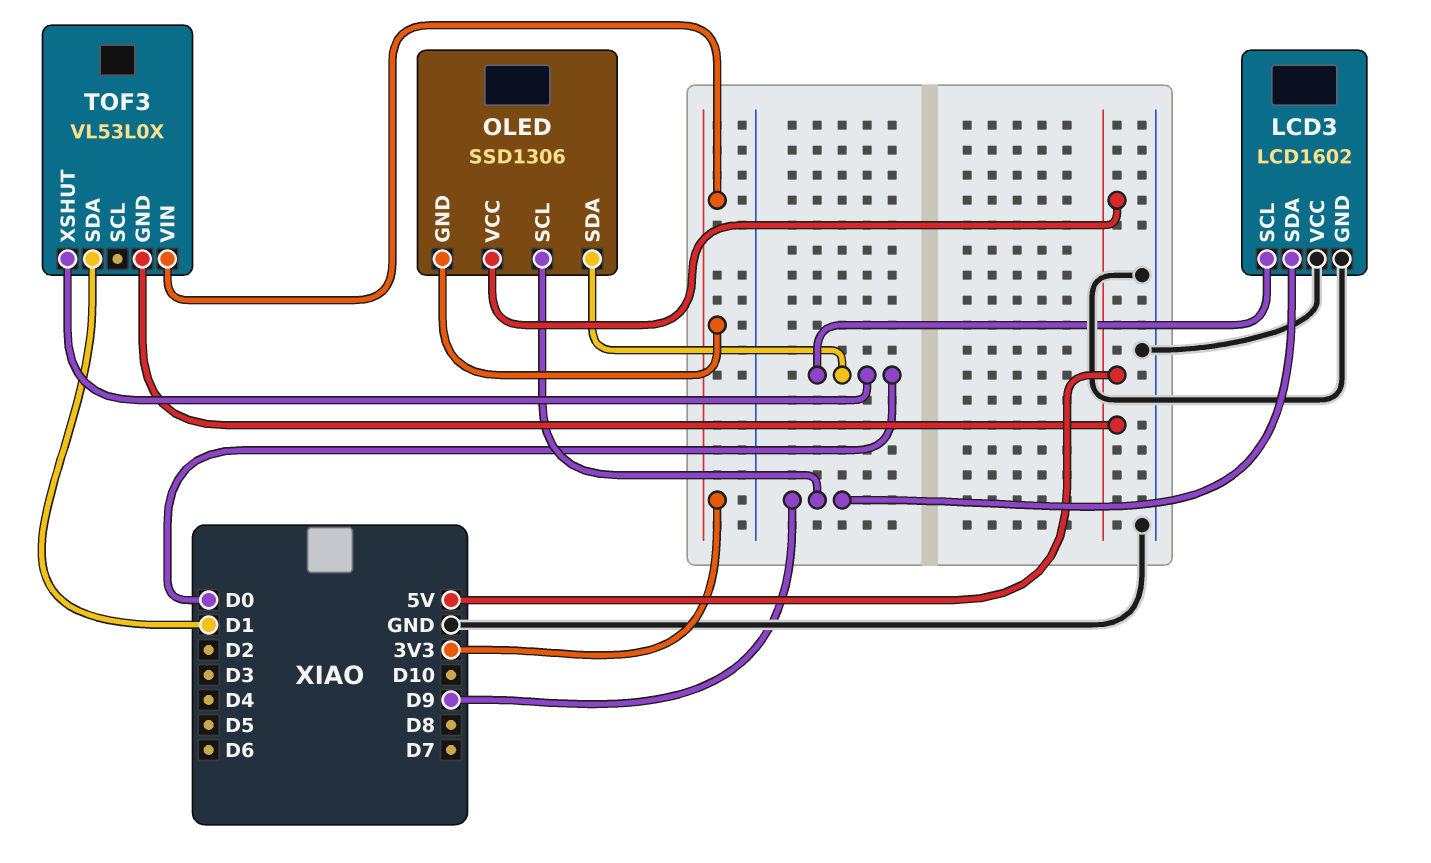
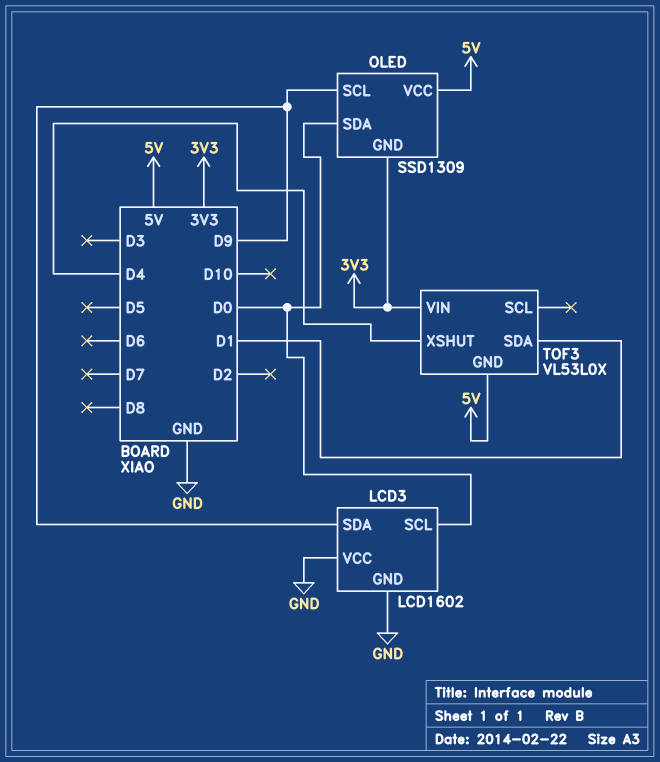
OLED: SSD1306 -> SSD1309
TOF3 pin XSHUT: D0 -> D4

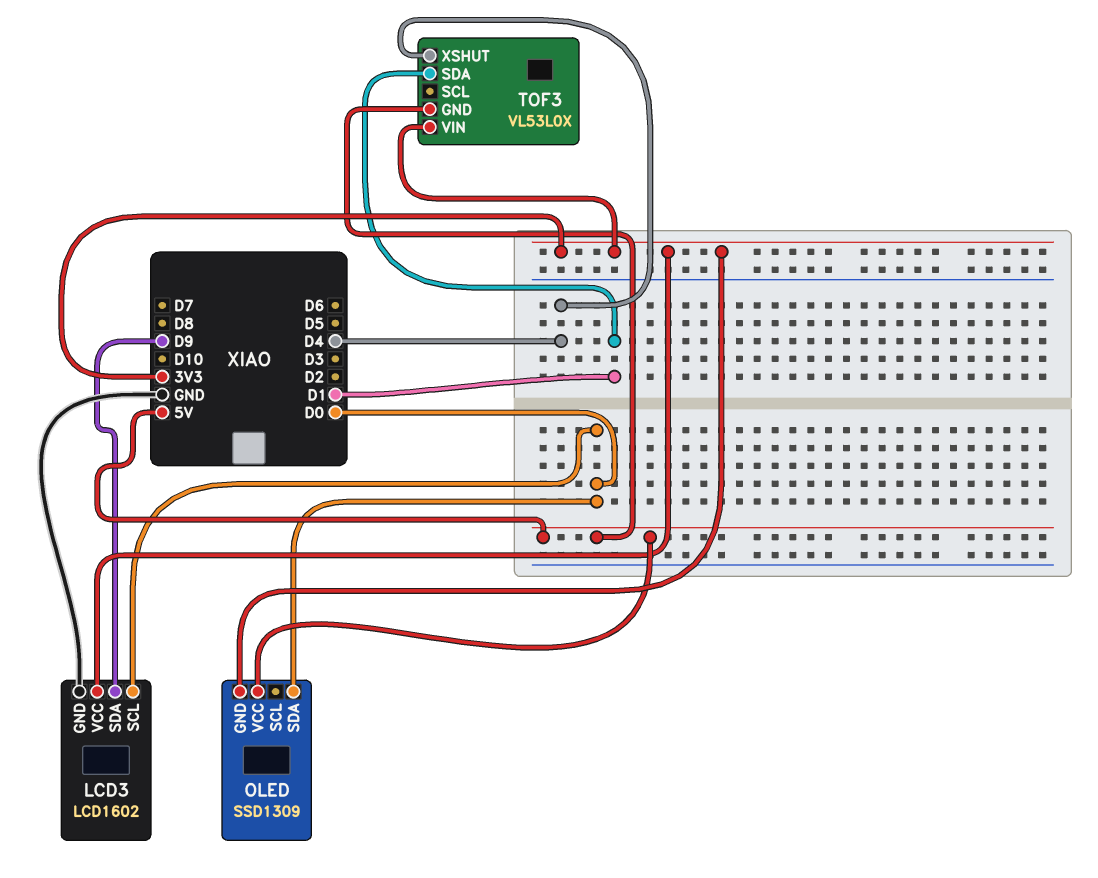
LCD3 pin VCC: GND -> 3V3
OLED pin SCL: D9 -> none

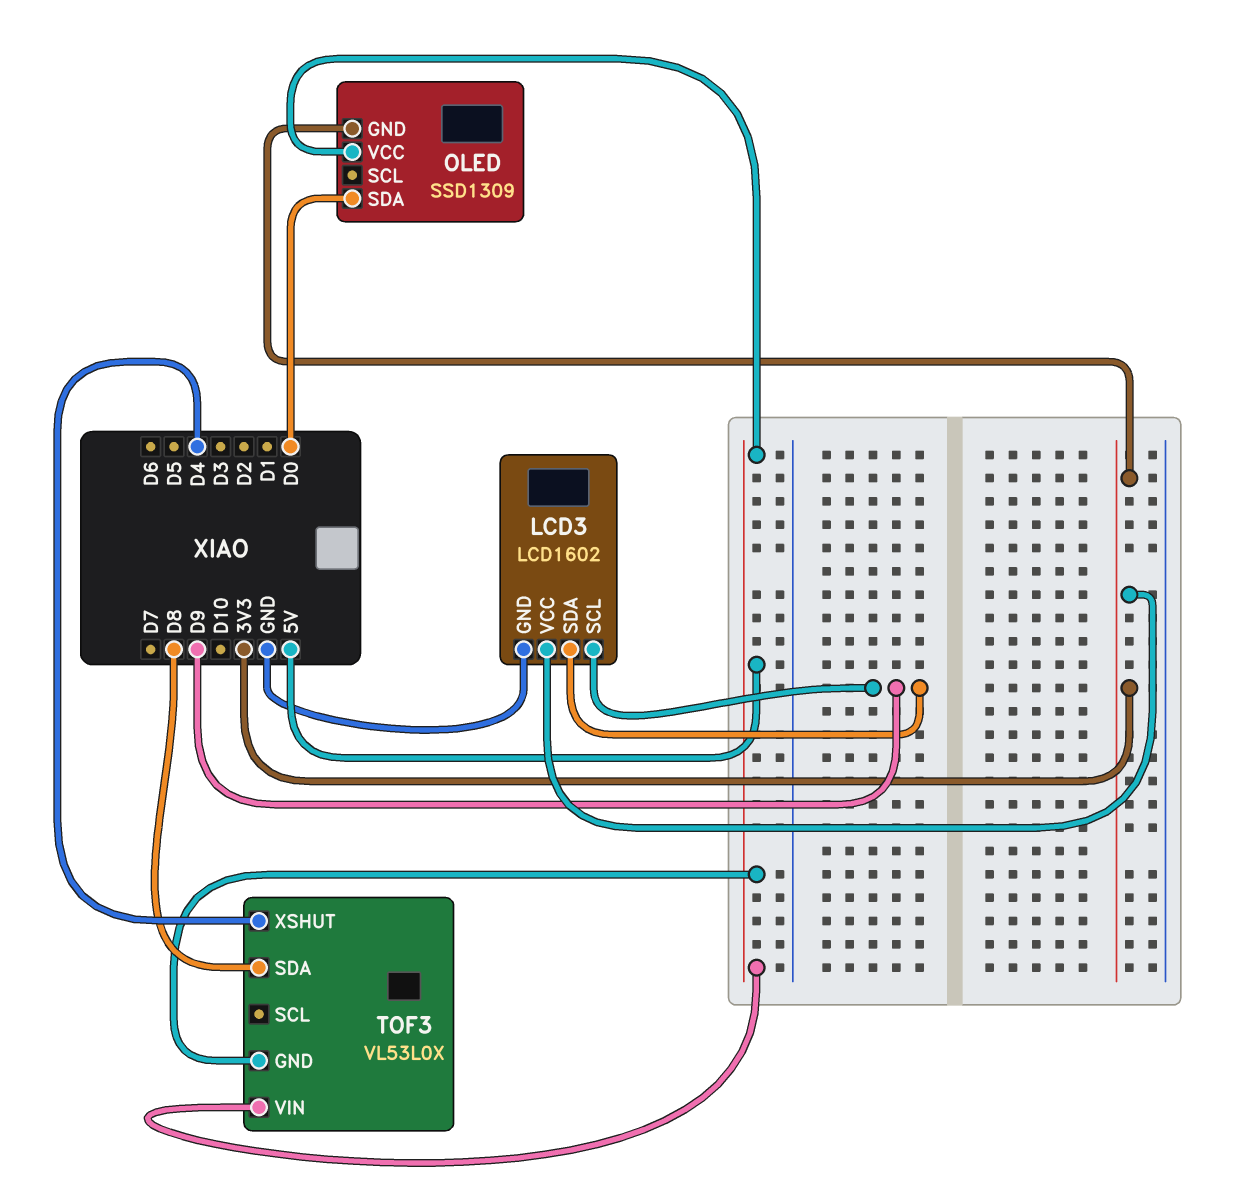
LCD3 pin SCL: D0 -> D9
TOF3 pin SDA: D1 -> D8
TOF3 pin VIN: 3V3 -> 5V

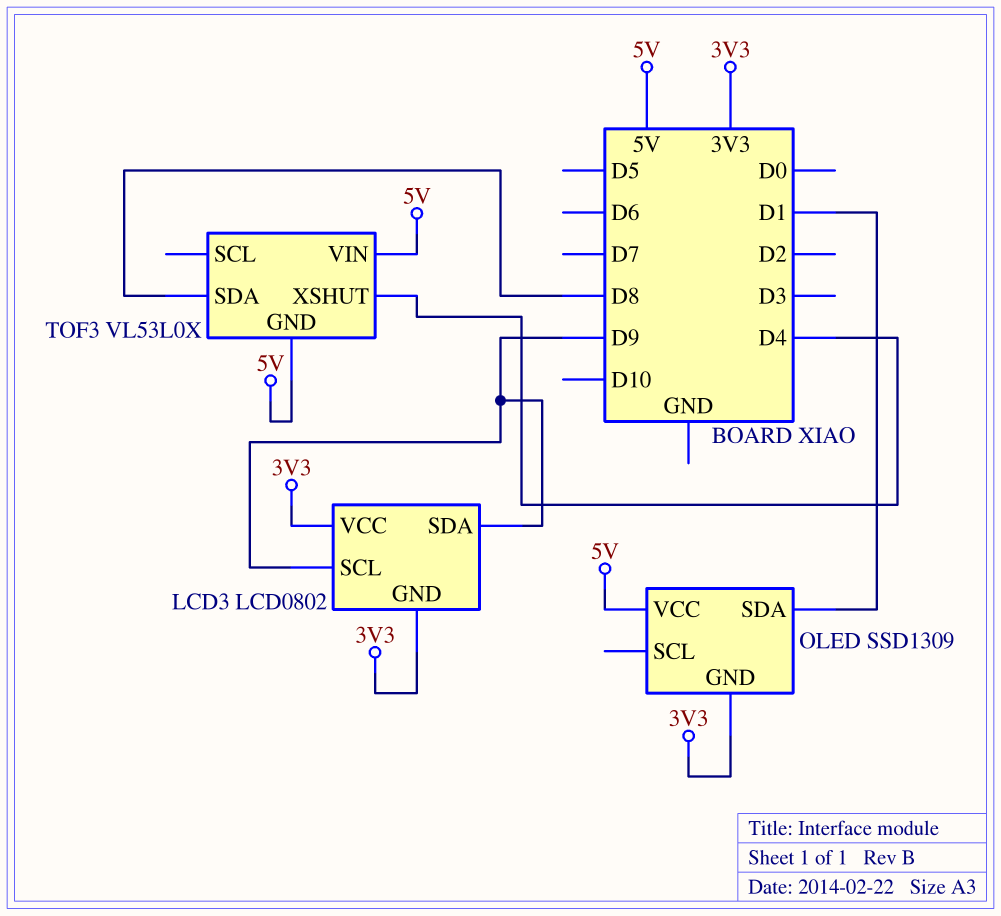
LCD3: LCD1602 -> LCD0802
LCD3 pin GND: GND -> 3V3
OLED pin SDA: D0 -> D1

